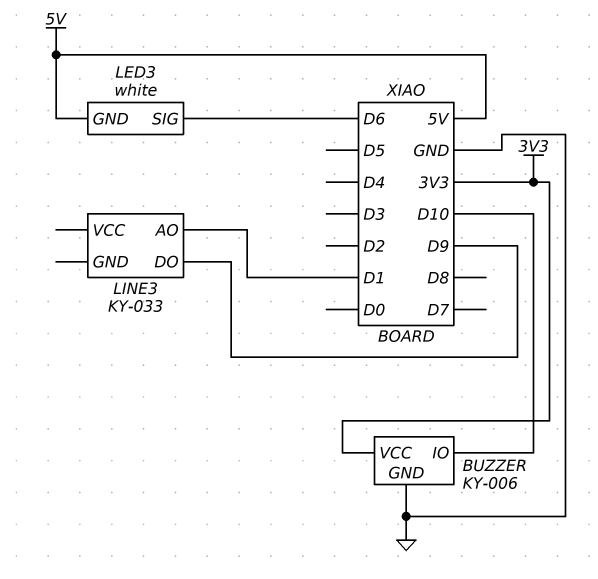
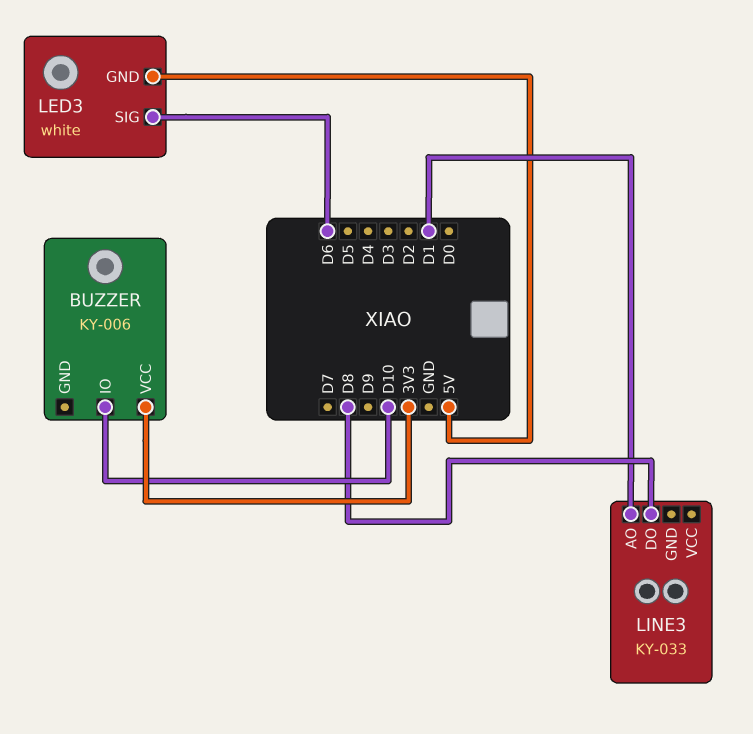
BUZZER pin GND: GND -> none
LINE3 pin DO: D9 -> D8

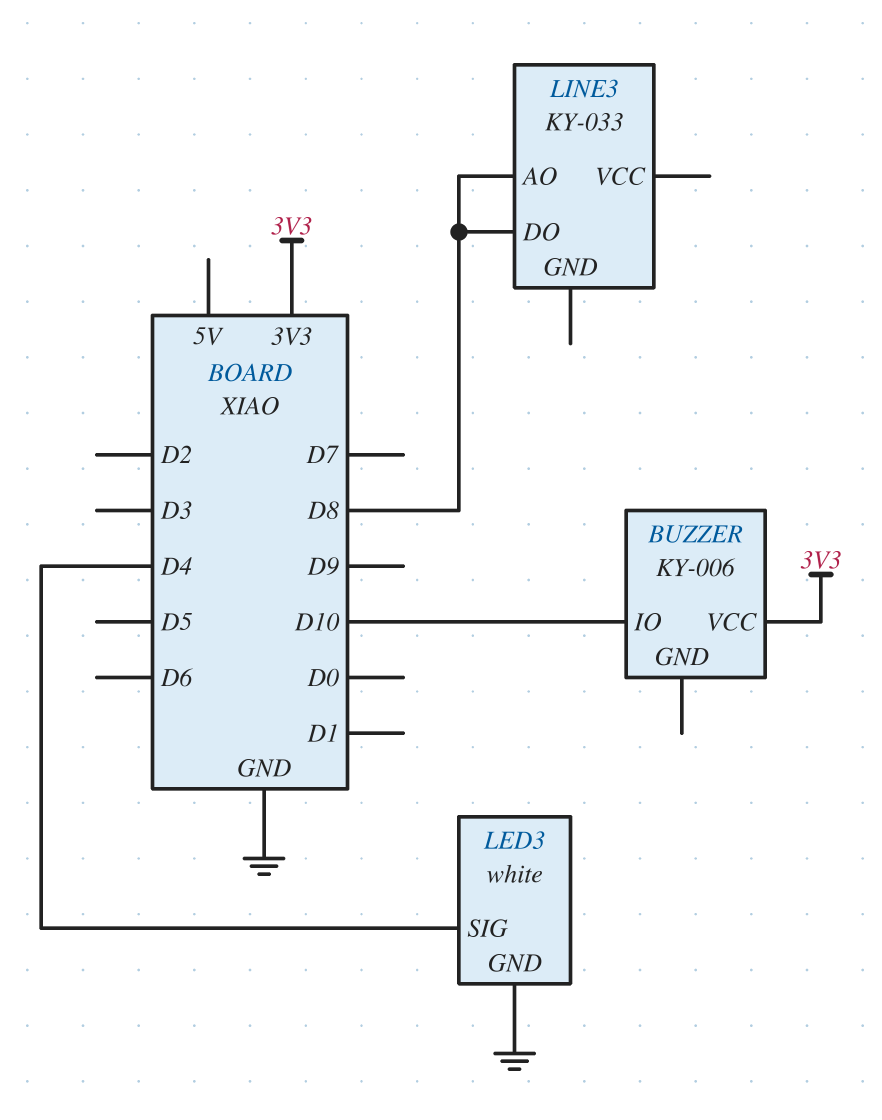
LED3 pin GND: 5V -> GND
LED3 pin SIG: D6 -> D4
LINE3 pin AO: D1 -> D8

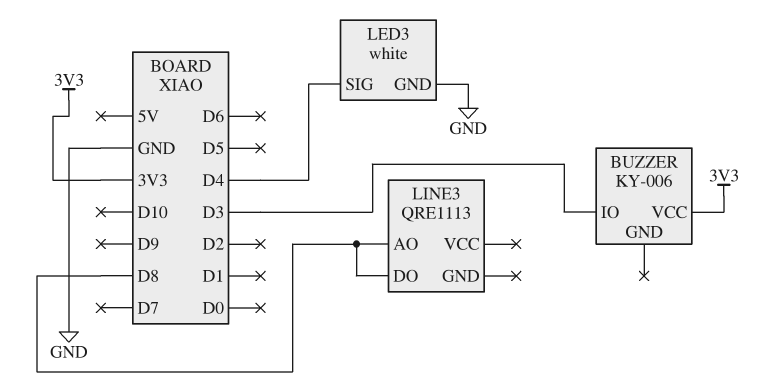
BUZZER pin IO: D10 -> D3
LINE3: KY-033 -> QRE1113

